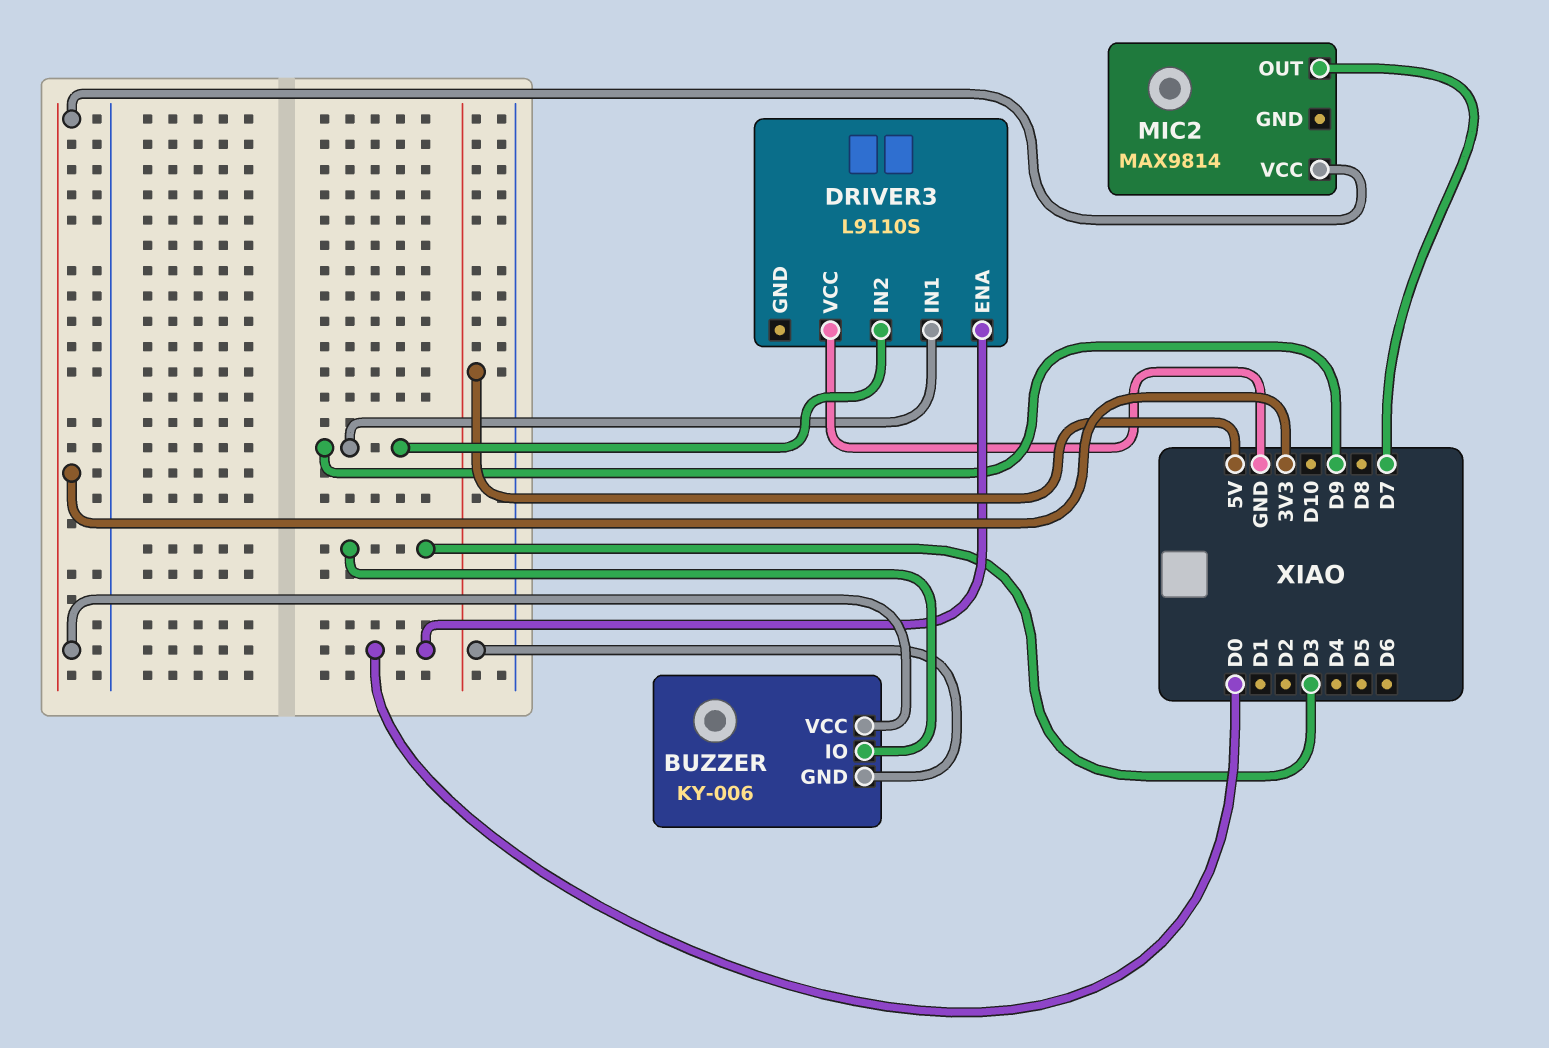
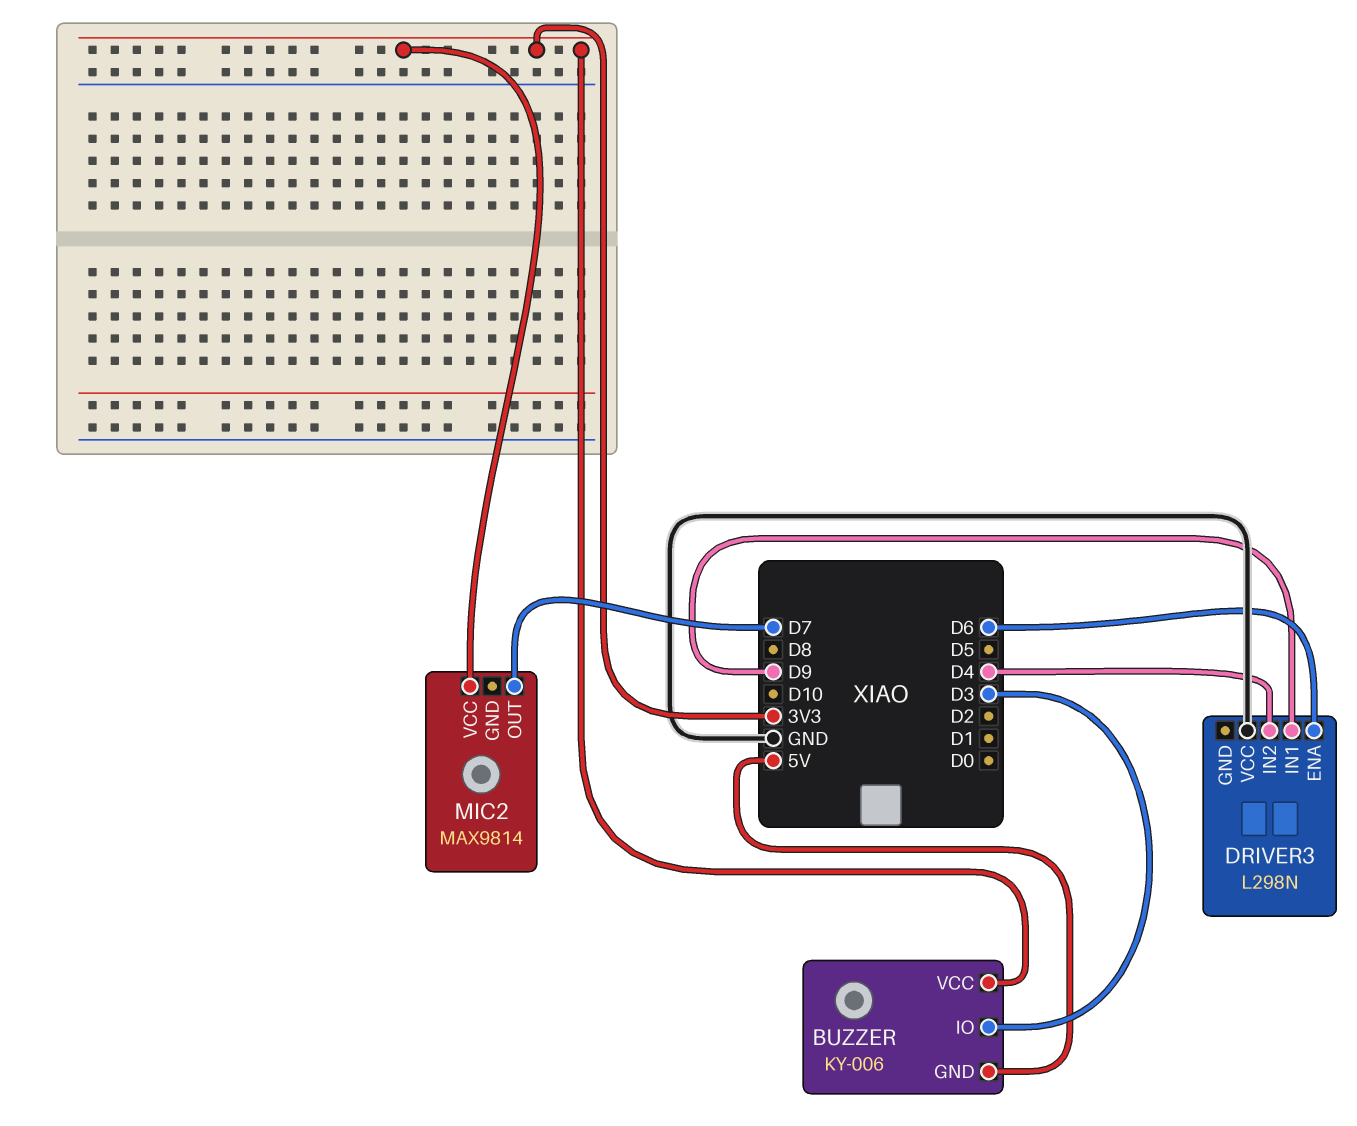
DRIVER3: L9110S -> L298N
DRIVER3 pin ENA: D0 -> D6
DRIVER3 pin IN2: D9 -> D4

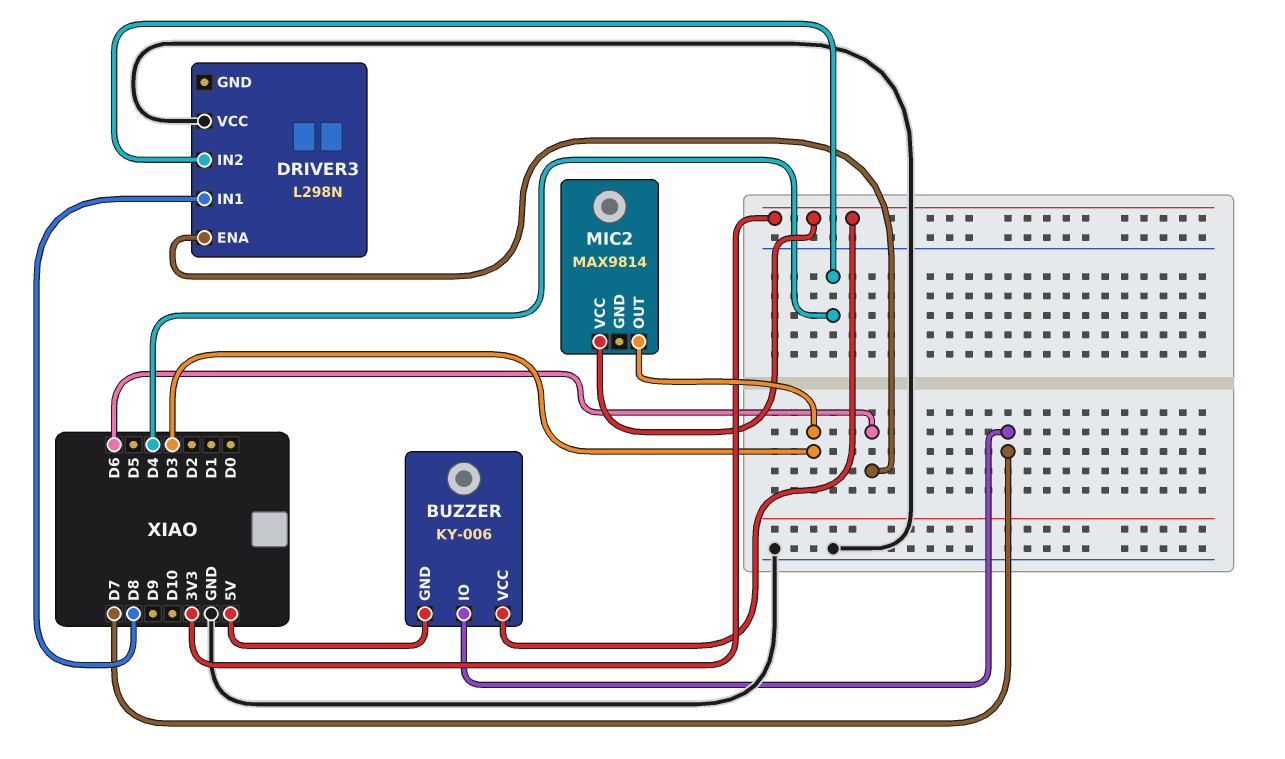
BUZZER pin IO: D3 -> D7
DRIVER3 pin IN1: D9 -> D8
MIC2 pin OUT: D7 -> D3

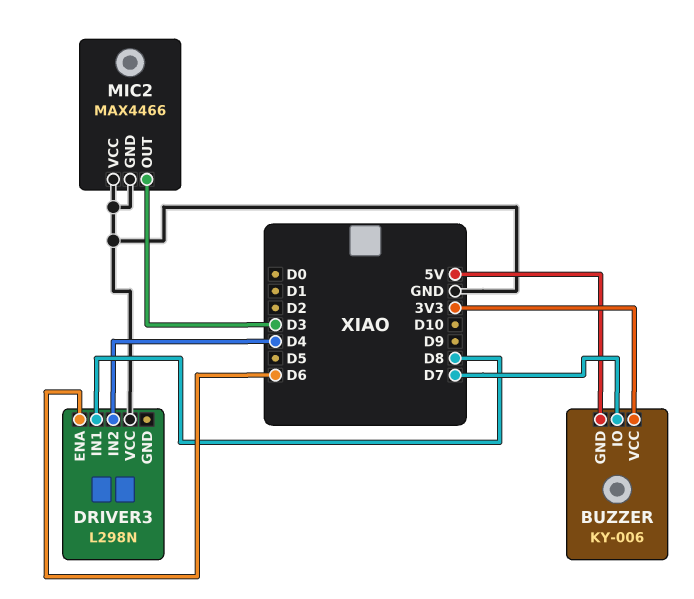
MIC2: MAX9814 -> MAX4466
MIC2 pin GND: none -> GND
MIC2 pin VCC: 3V3 -> GND

